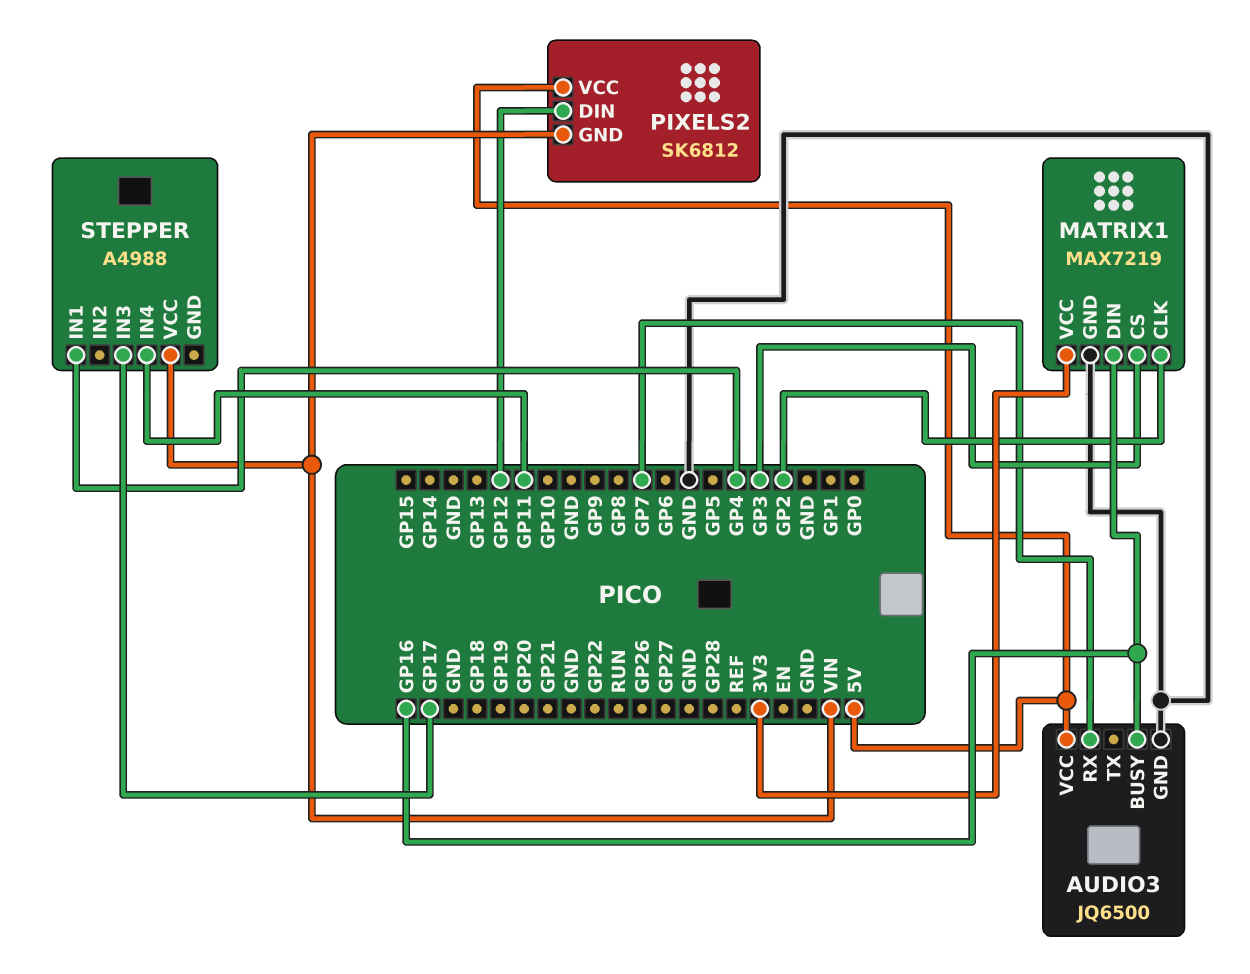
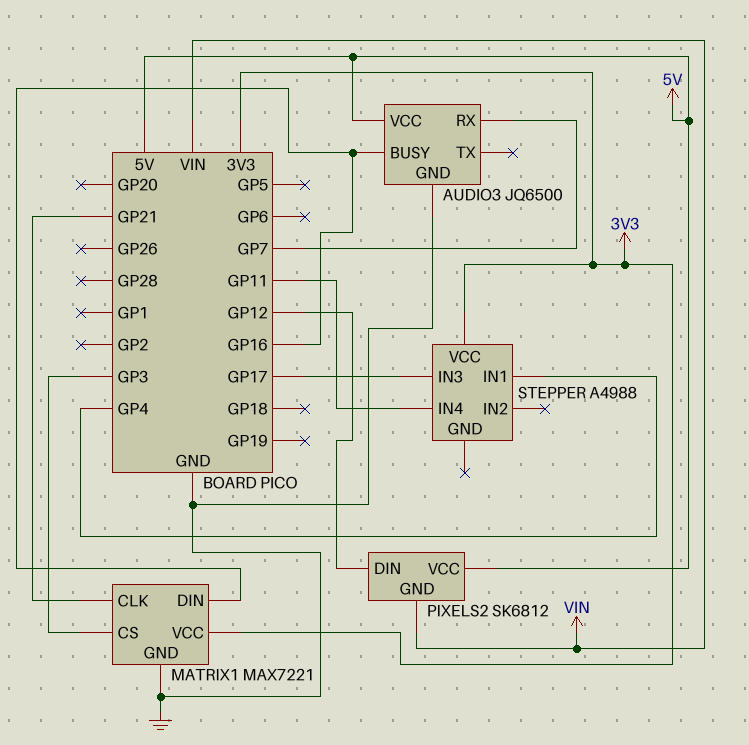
MATRIX1: MAX7219 -> MAX7221
MATRIX1 pin CLK: GP2 -> GP21
STEPPER pin VCC: VIN -> 3V3

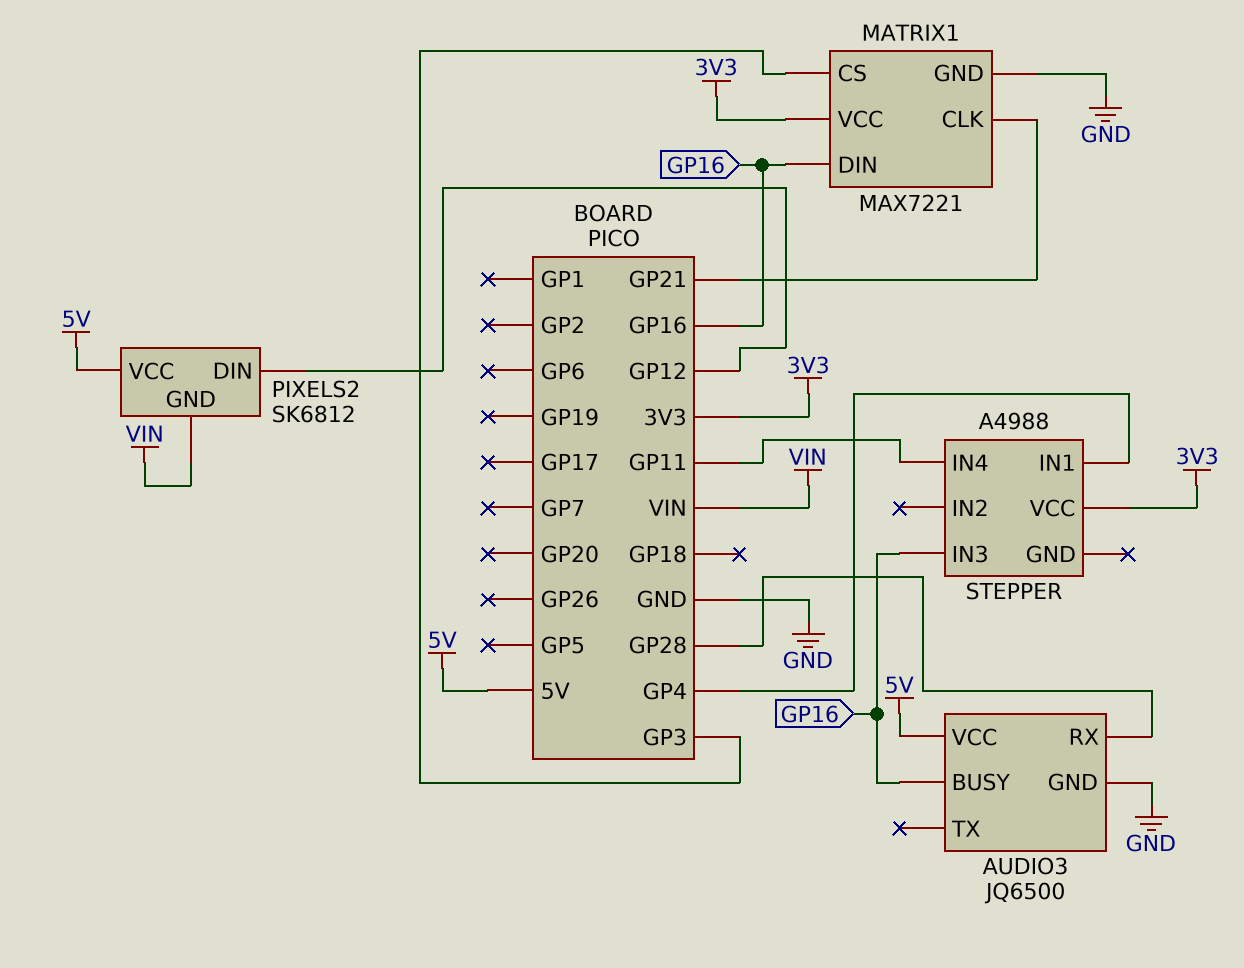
AUDIO3 pin RX: GP7 -> GP28
STEPPER pin IN3: GP17 -> GP16

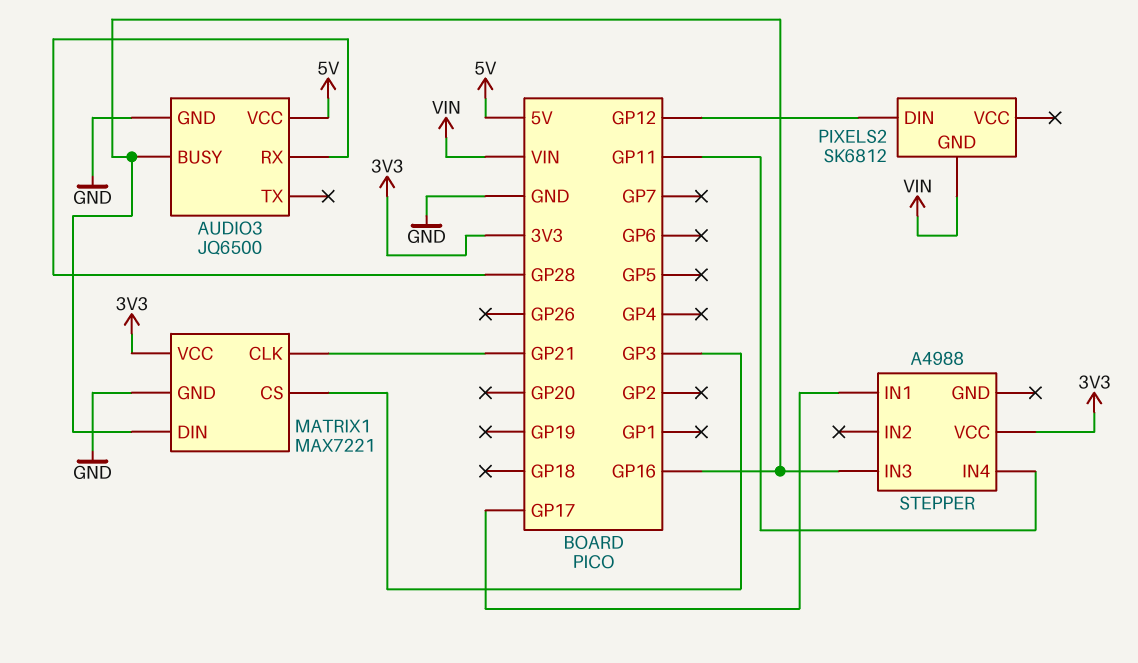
PIXELS2 pin VCC: 5V -> none
STEPPER pin IN1: GP4 -> GP17

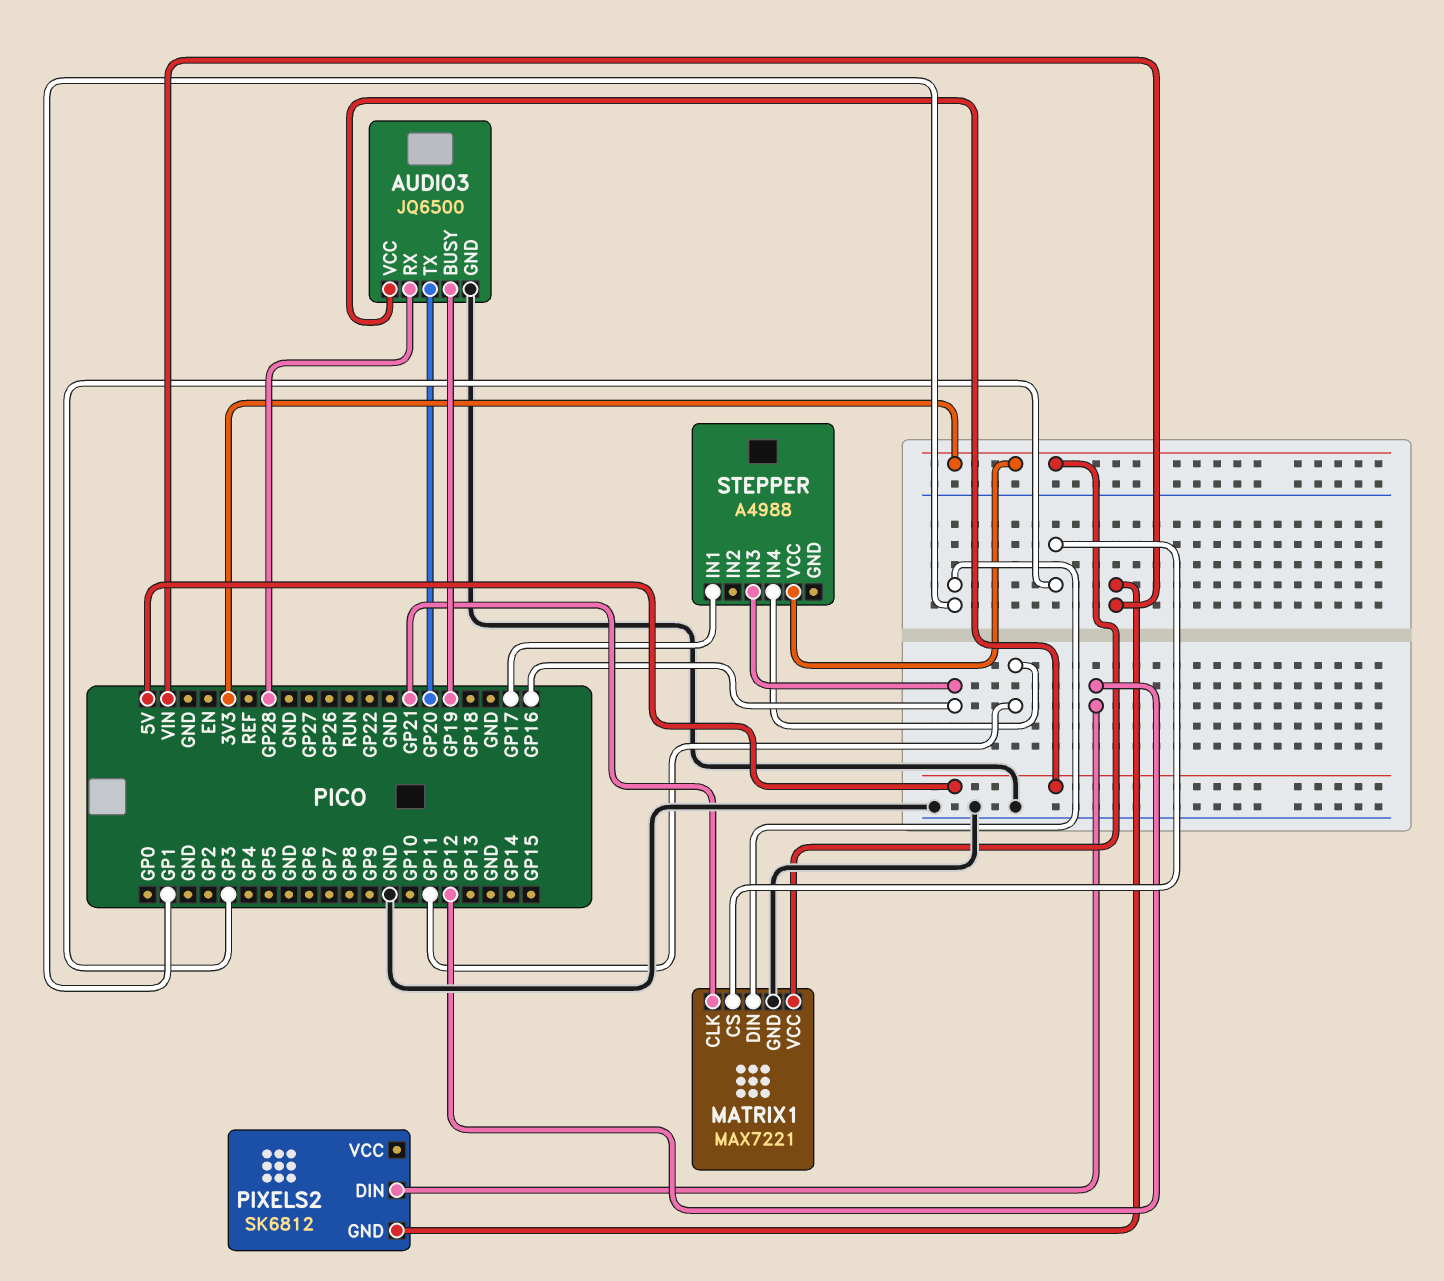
AUDIO3 pin BUSY: GP16 -> GP19
AUDIO3 pin TX: none -> GP20
MATRIX1 pin DIN: GP16 -> GP1

